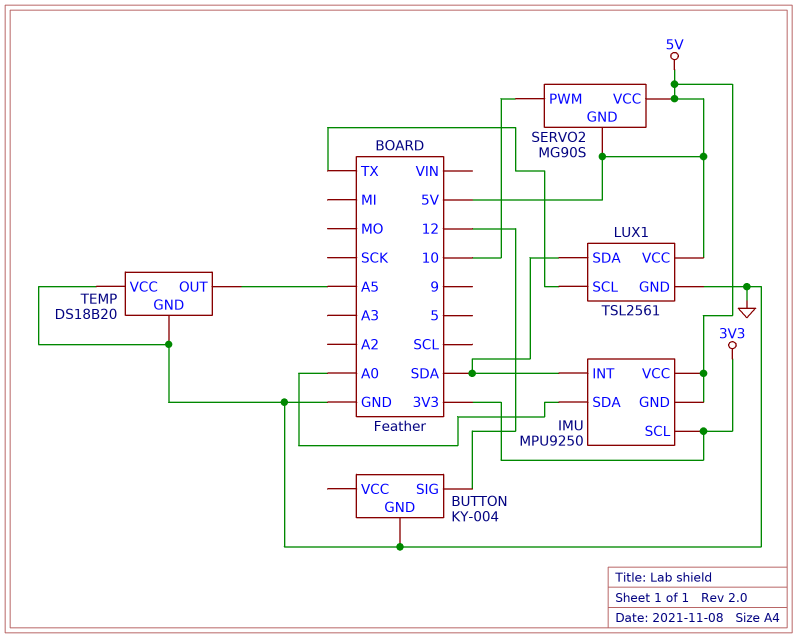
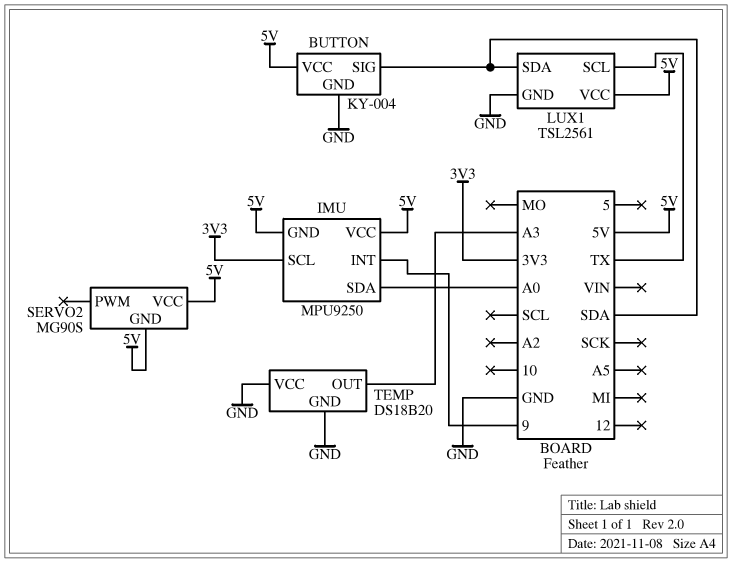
BUTTON pin SIG: 12 -> SDA
BUTTON pin VCC: none -> 5V
IMU pin INT: SDA -> 9
SERVO2 pin PWM: 10 -> none
TEMP pin OUT: A5 -> A3

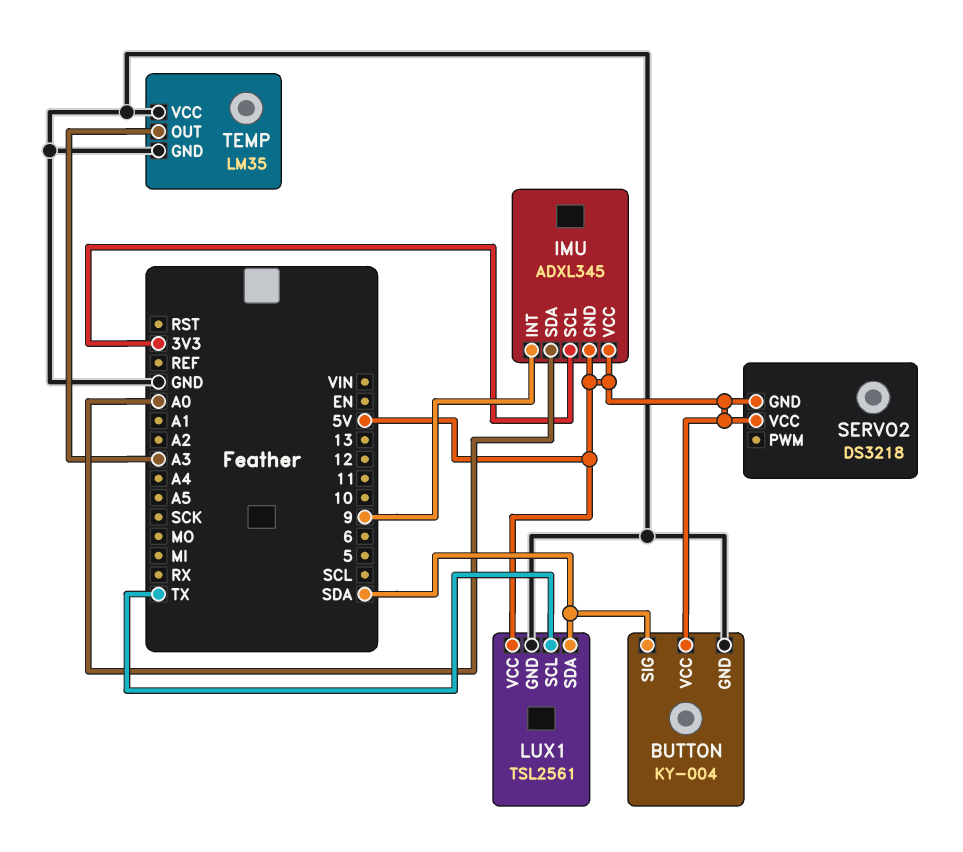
IMU: MPU9250 -> ADXL345
SERVO2: MG90S -> DS3218
TEMP: DS18B20 -> LM35

